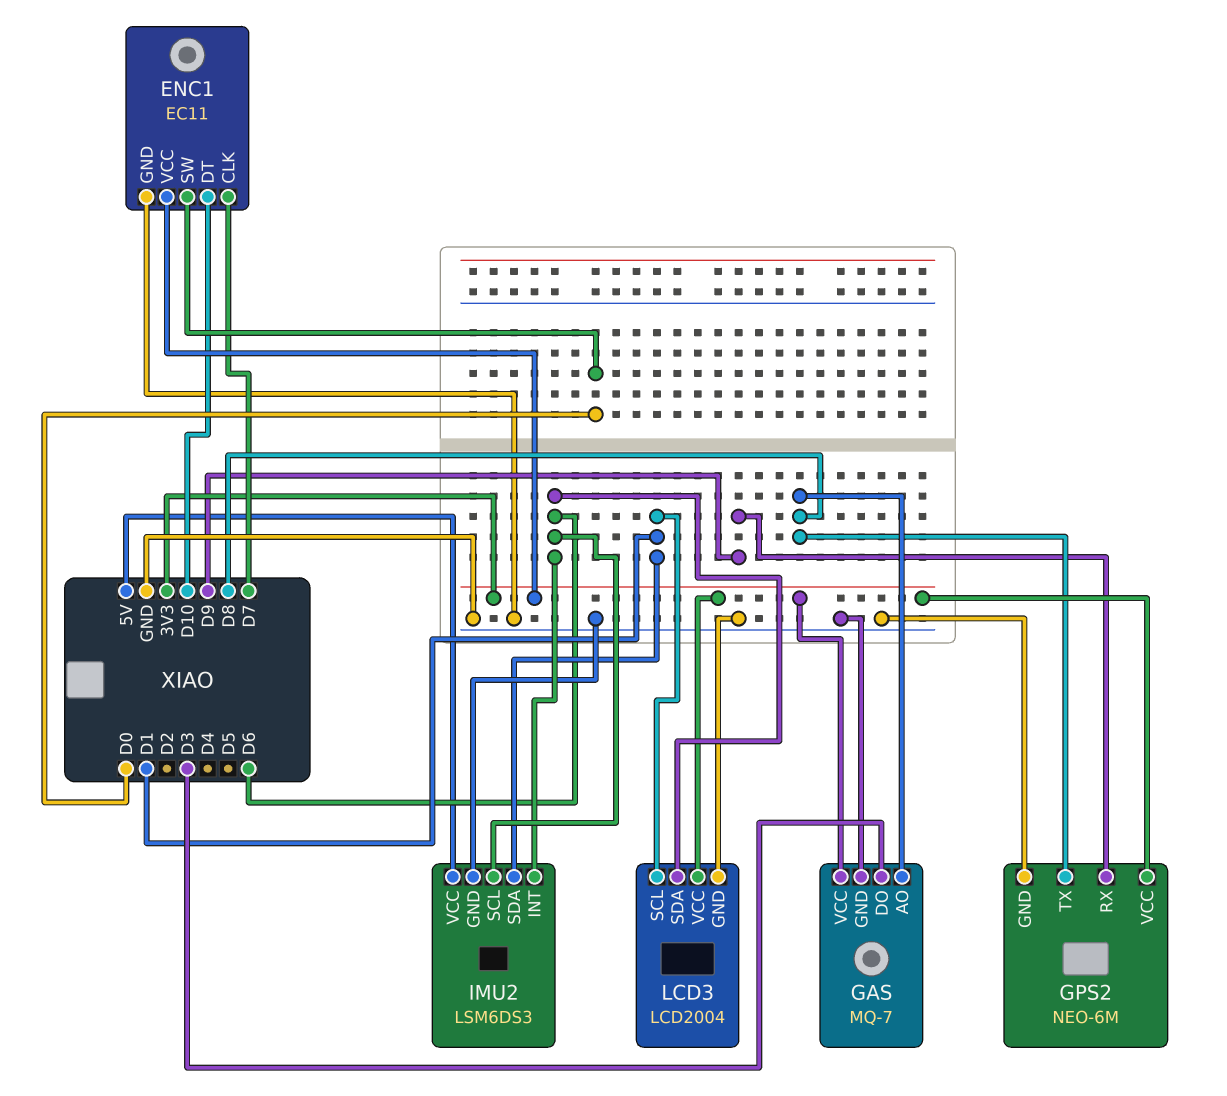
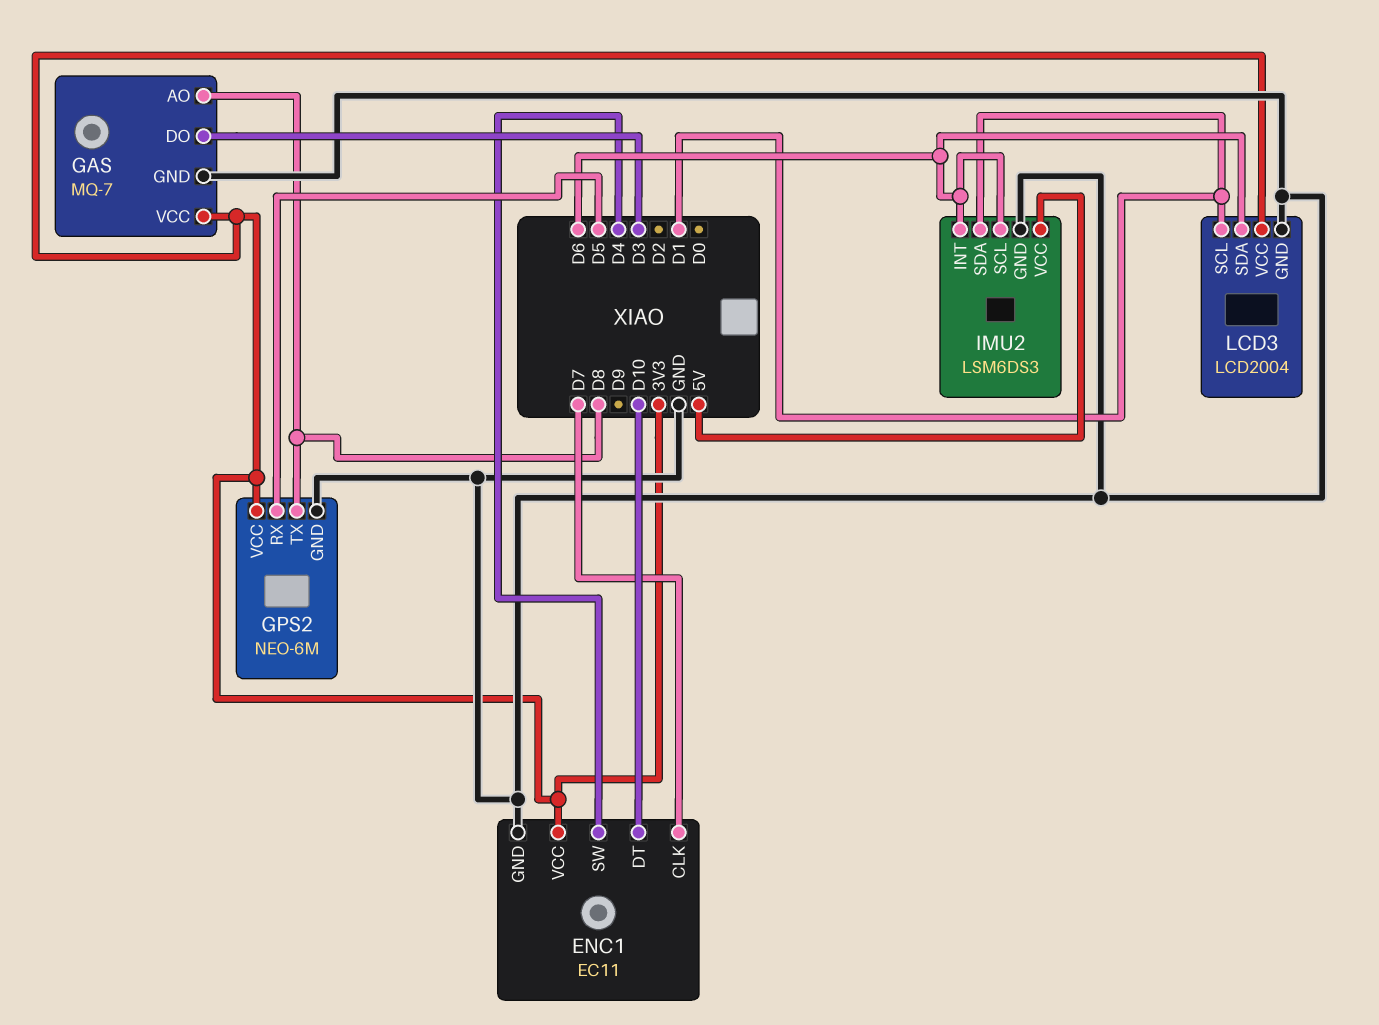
ENC1 pin SW: D0 -> D4
GPS2 pin RX: D9 -> D5

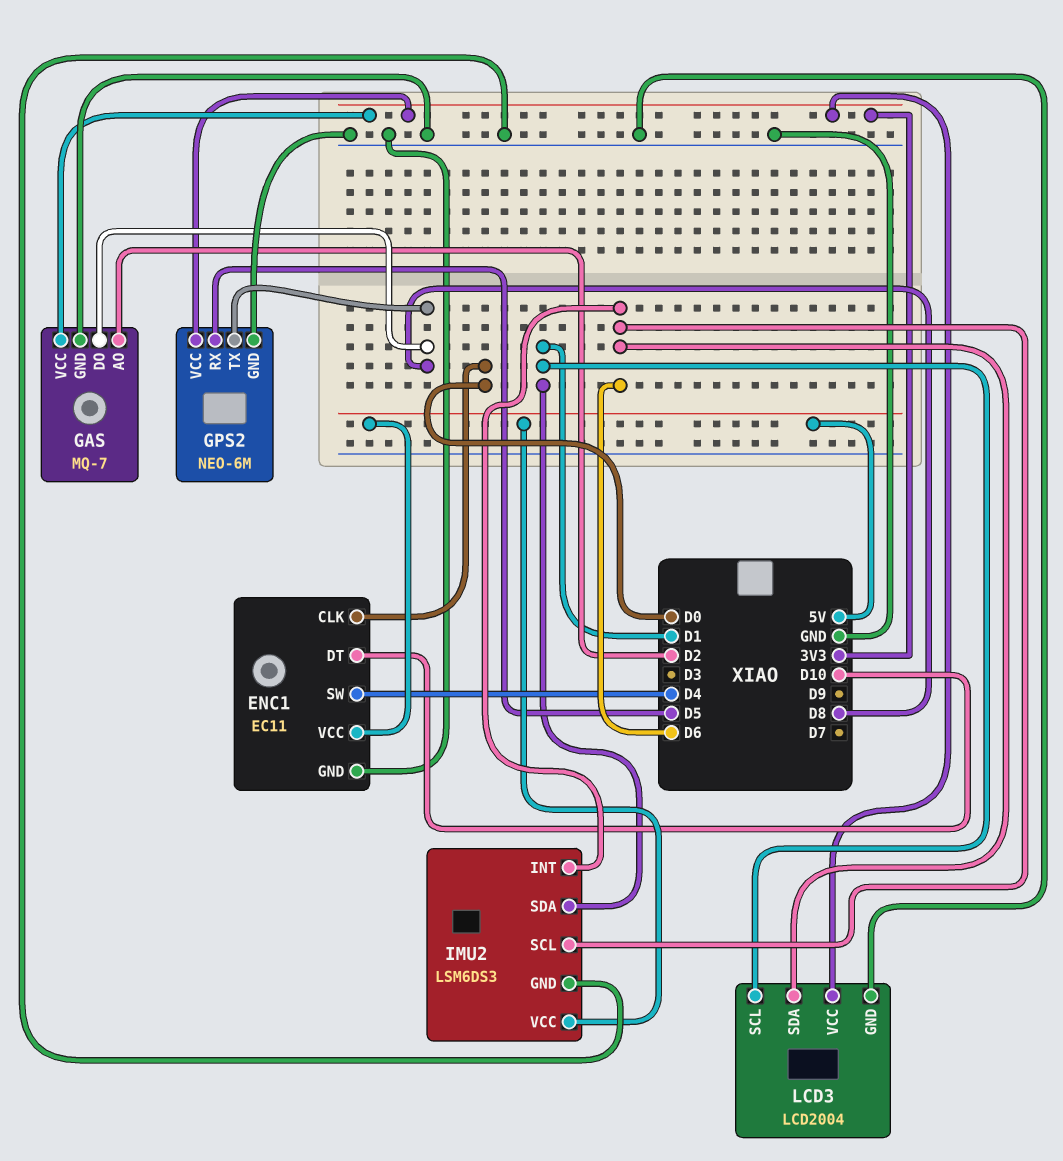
ENC1 pin CLK: D7 -> D0
ENC1 pin VCC: 3V3 -> 5V
GAS pin AO: D8 -> D2
GAS pin DO: D3 -> D8

